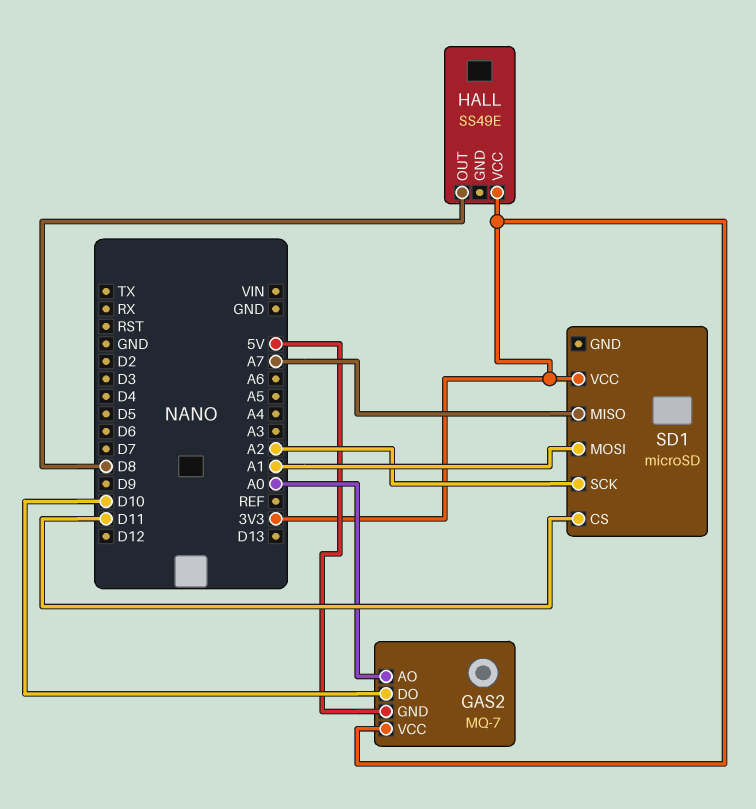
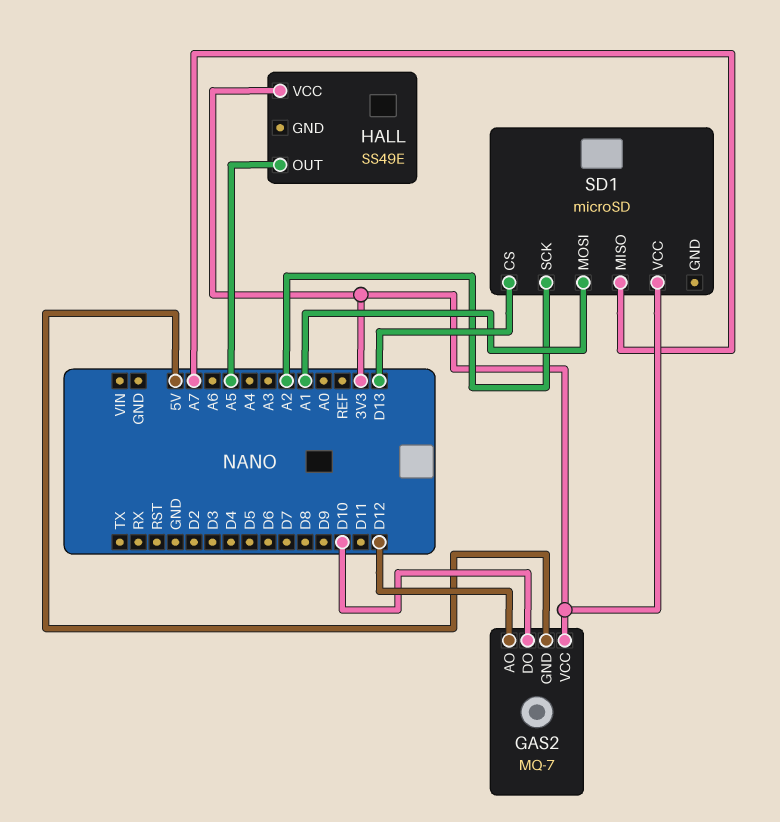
GAS2 pin AO: A0 -> D12
HALL pin OUT: D8 -> A5
SD1 pin CS: D11 -> D13

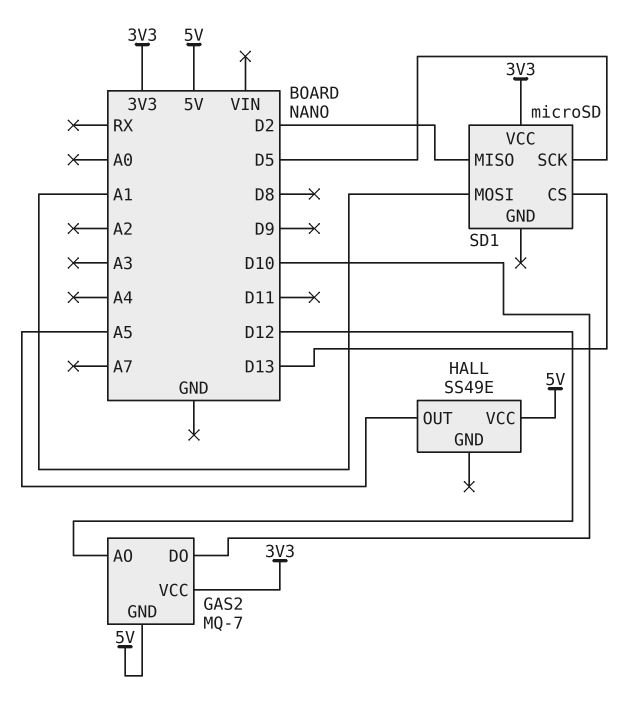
HALL pin VCC: 3V3 -> 5V
SD1 pin MISO: A7 -> D2
SD1 pin SCK: A2 -> D5

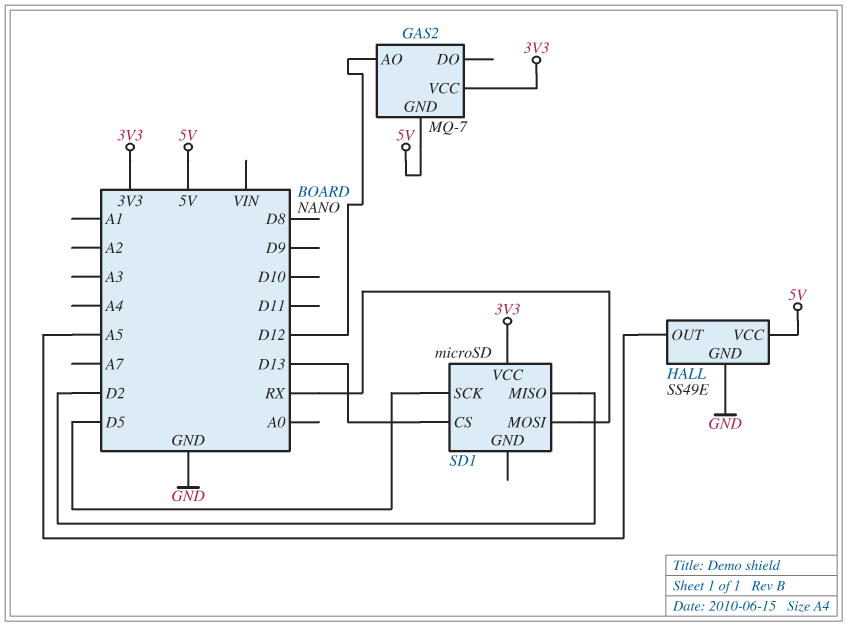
GAS2 pin DO: D10 -> none
HALL pin GND: none -> GND
SD1 pin MOSI: A1 -> RX

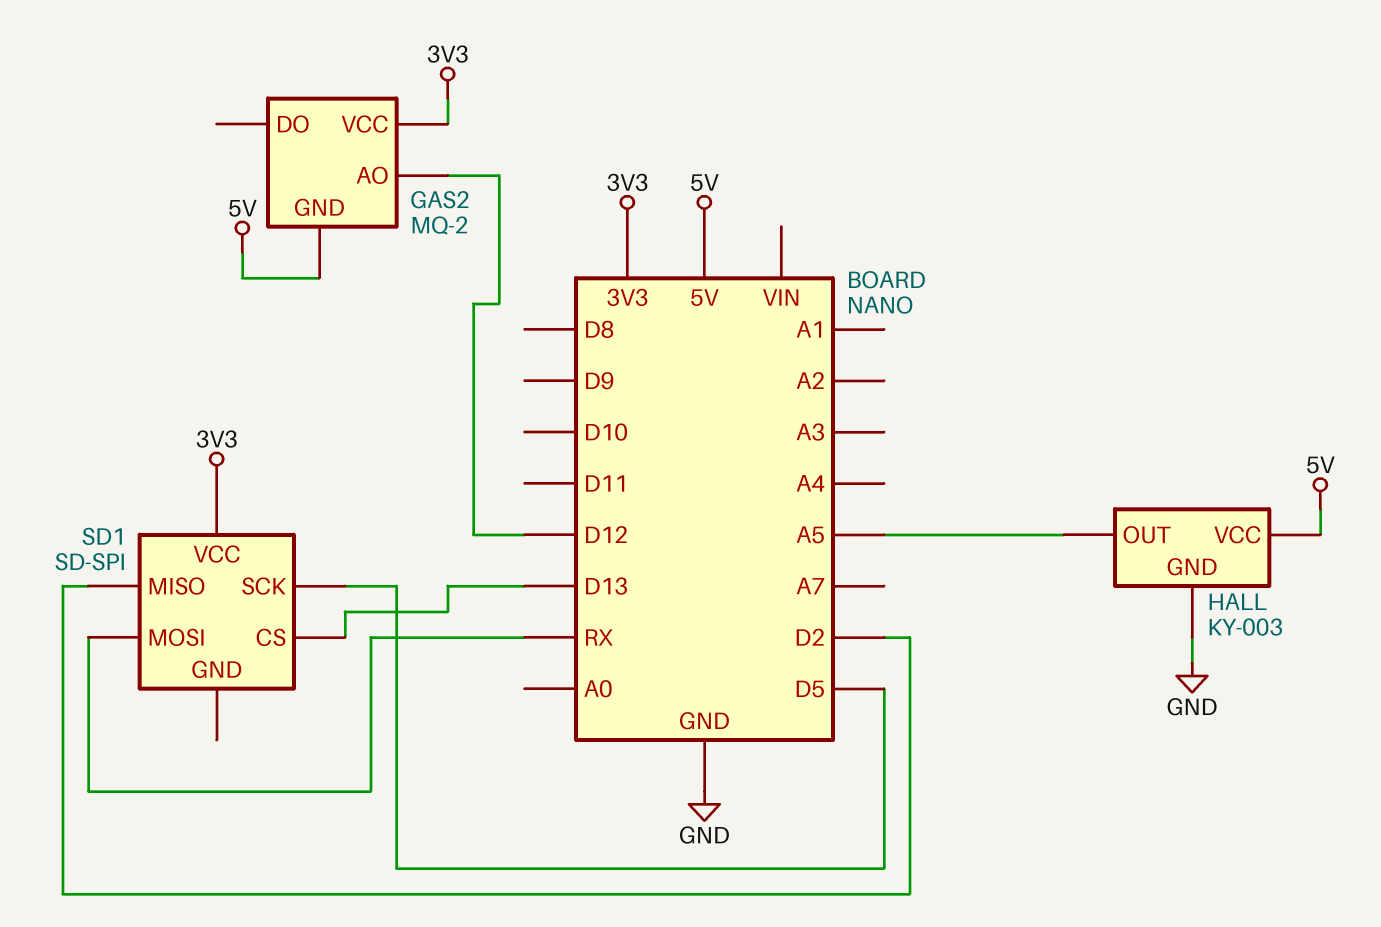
GAS2: MQ-7 -> MQ-2
HALL: SS49E -> KY-003
SD1: microSD -> SD-SPI

